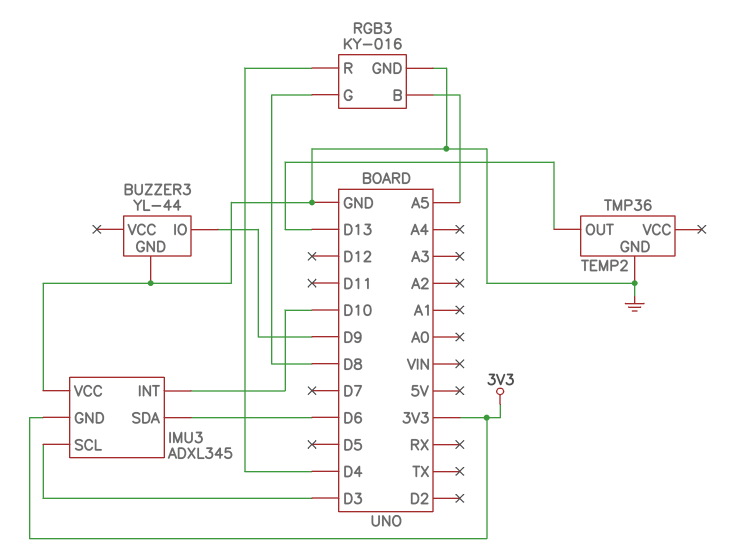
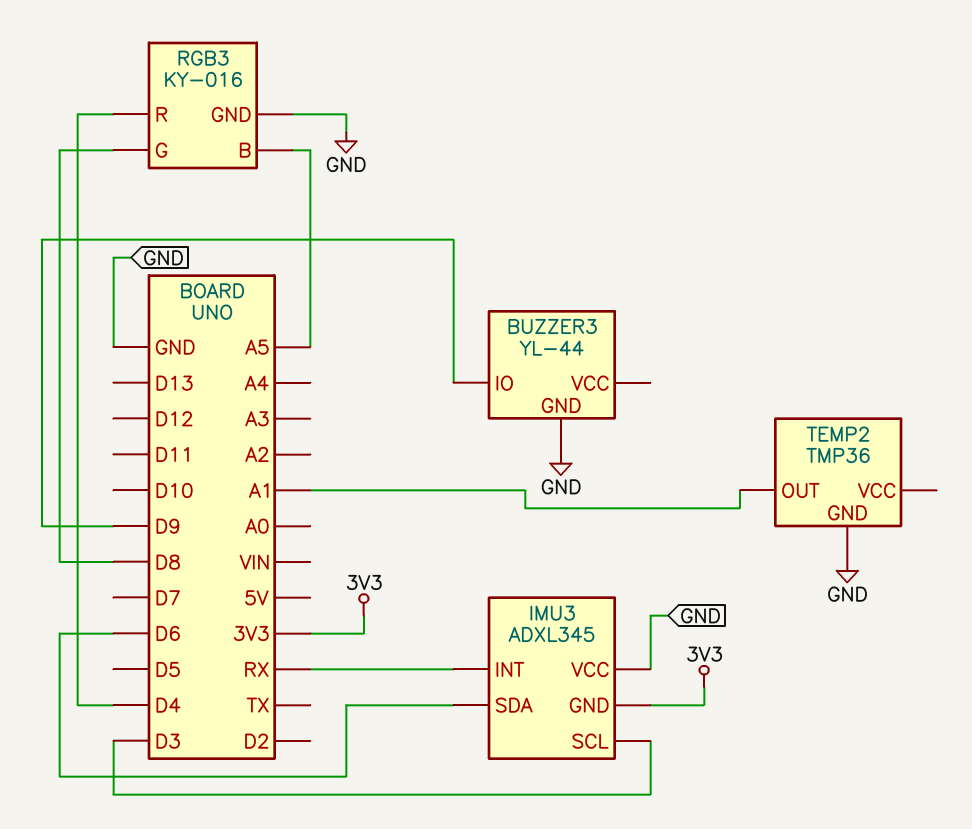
IMU3 pin INT: D10 -> RX
TEMP2 pin OUT: D13 -> A1

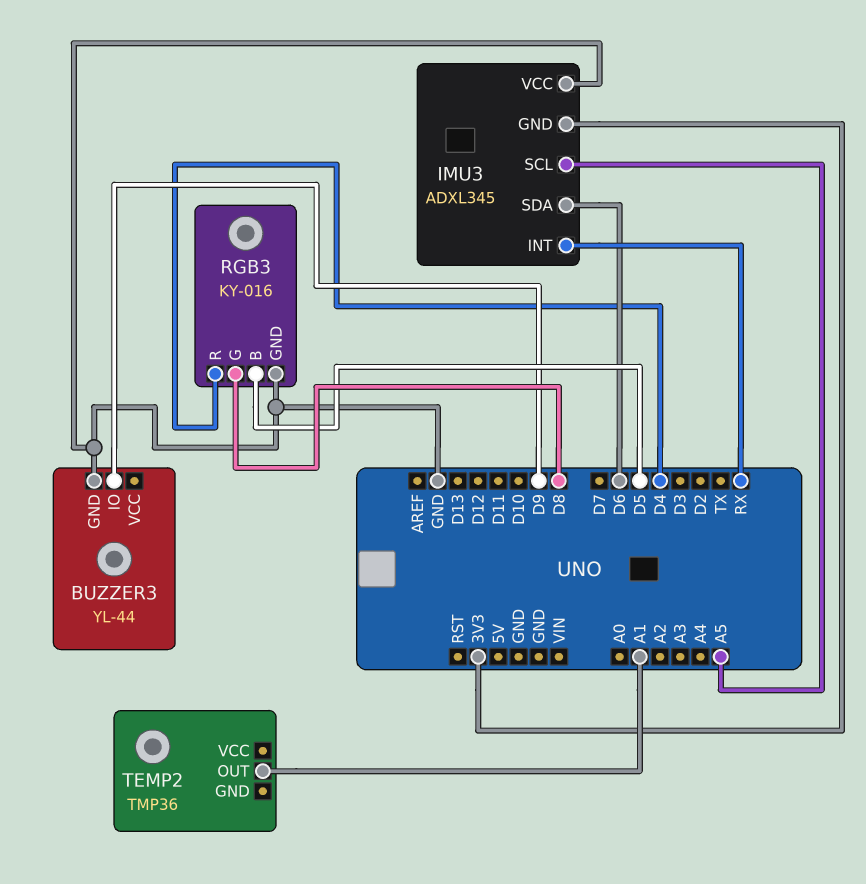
IMU3 pin SCL: D3 -> A5
RGB3 pin B: A5 -> D5
TEMP2 pin GND: GND -> none

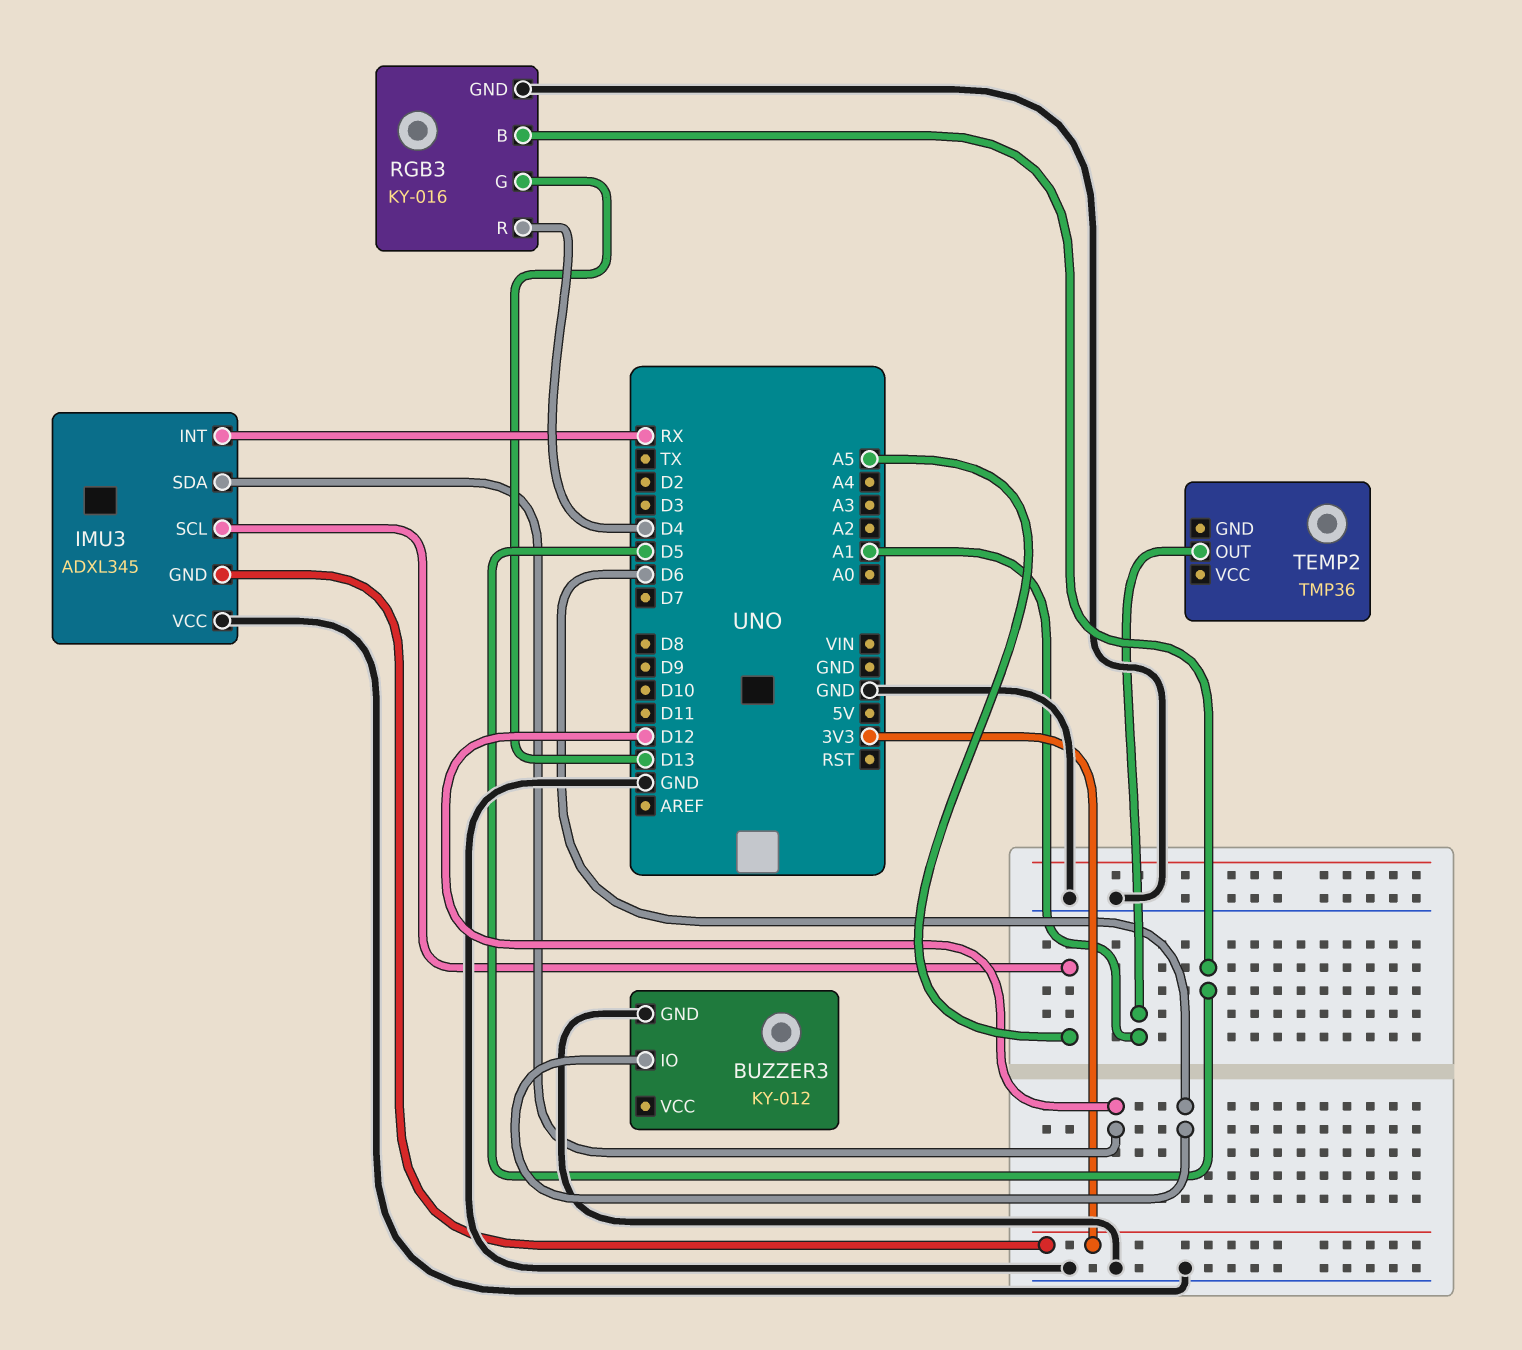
BUZZER3: YL-44 -> KY-012
BUZZER3 pin IO: D9 -> D6
IMU3 pin SDA: D6 -> D12
RGB3 pin G: D8 -> D13

